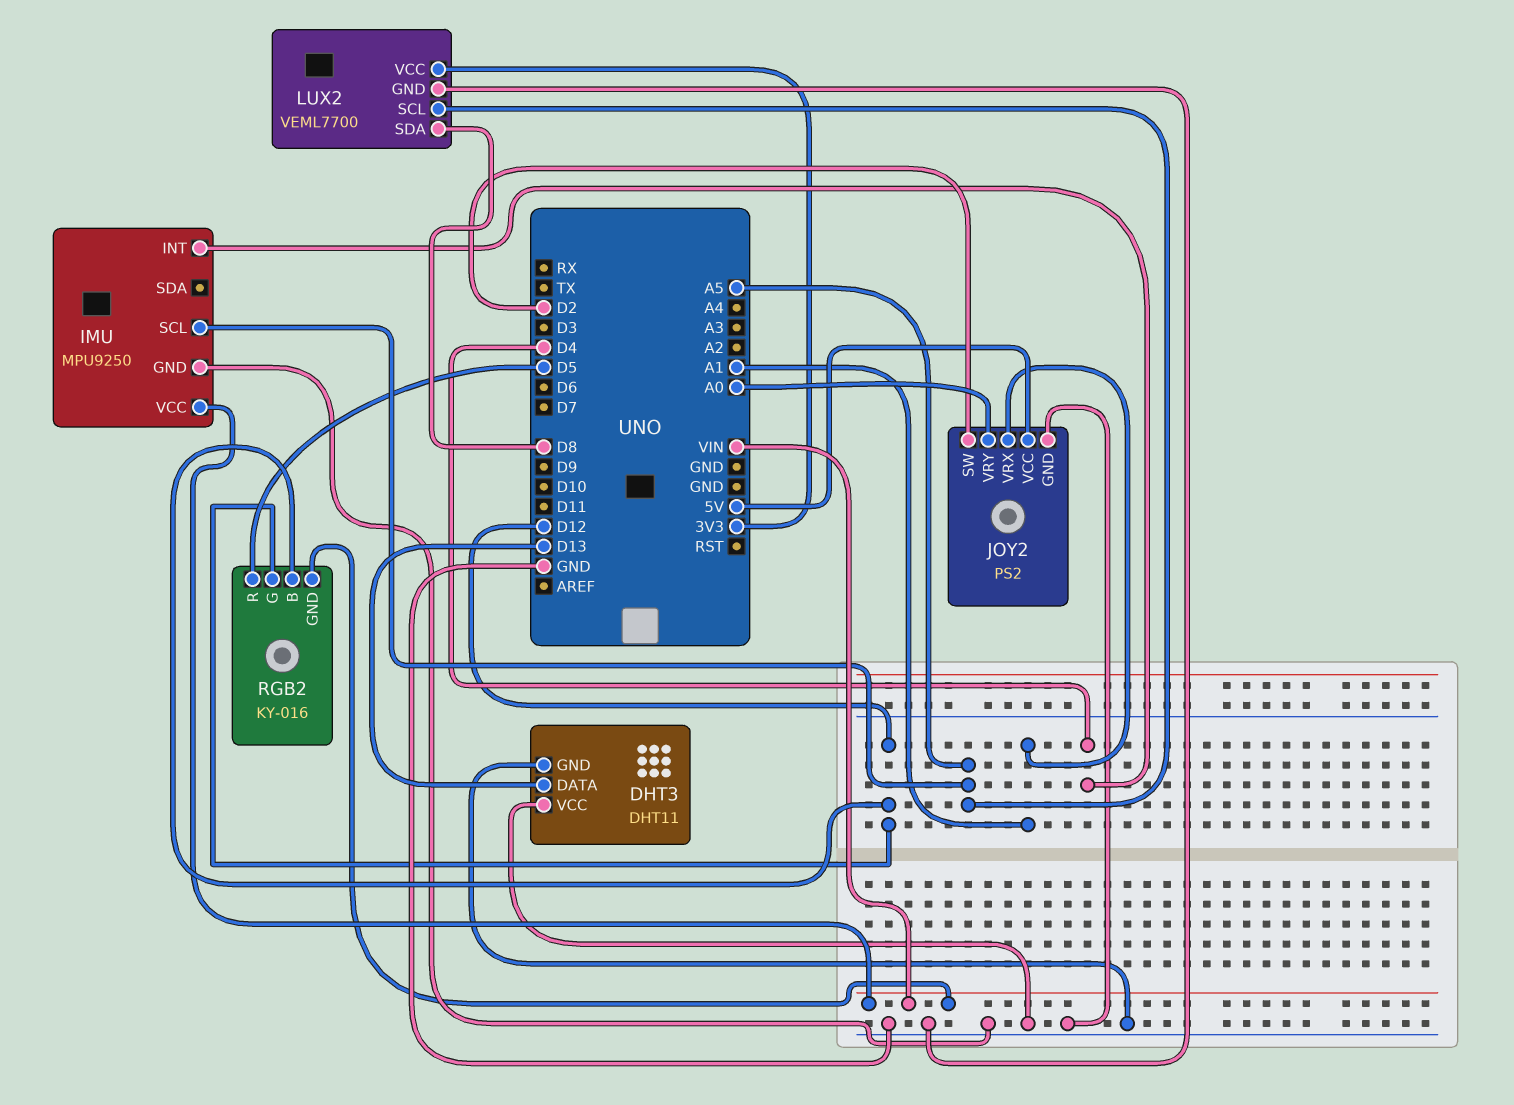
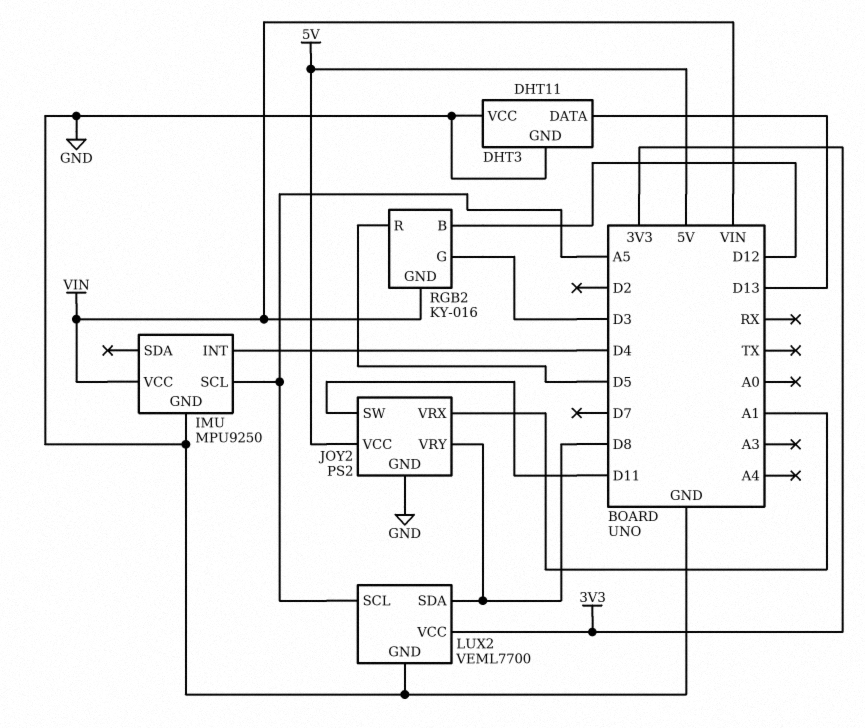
JOY2 pin SW: D2 -> D11
JOY2 pin VRY: A0 -> D8
RGB2 pin G: D12 -> D3

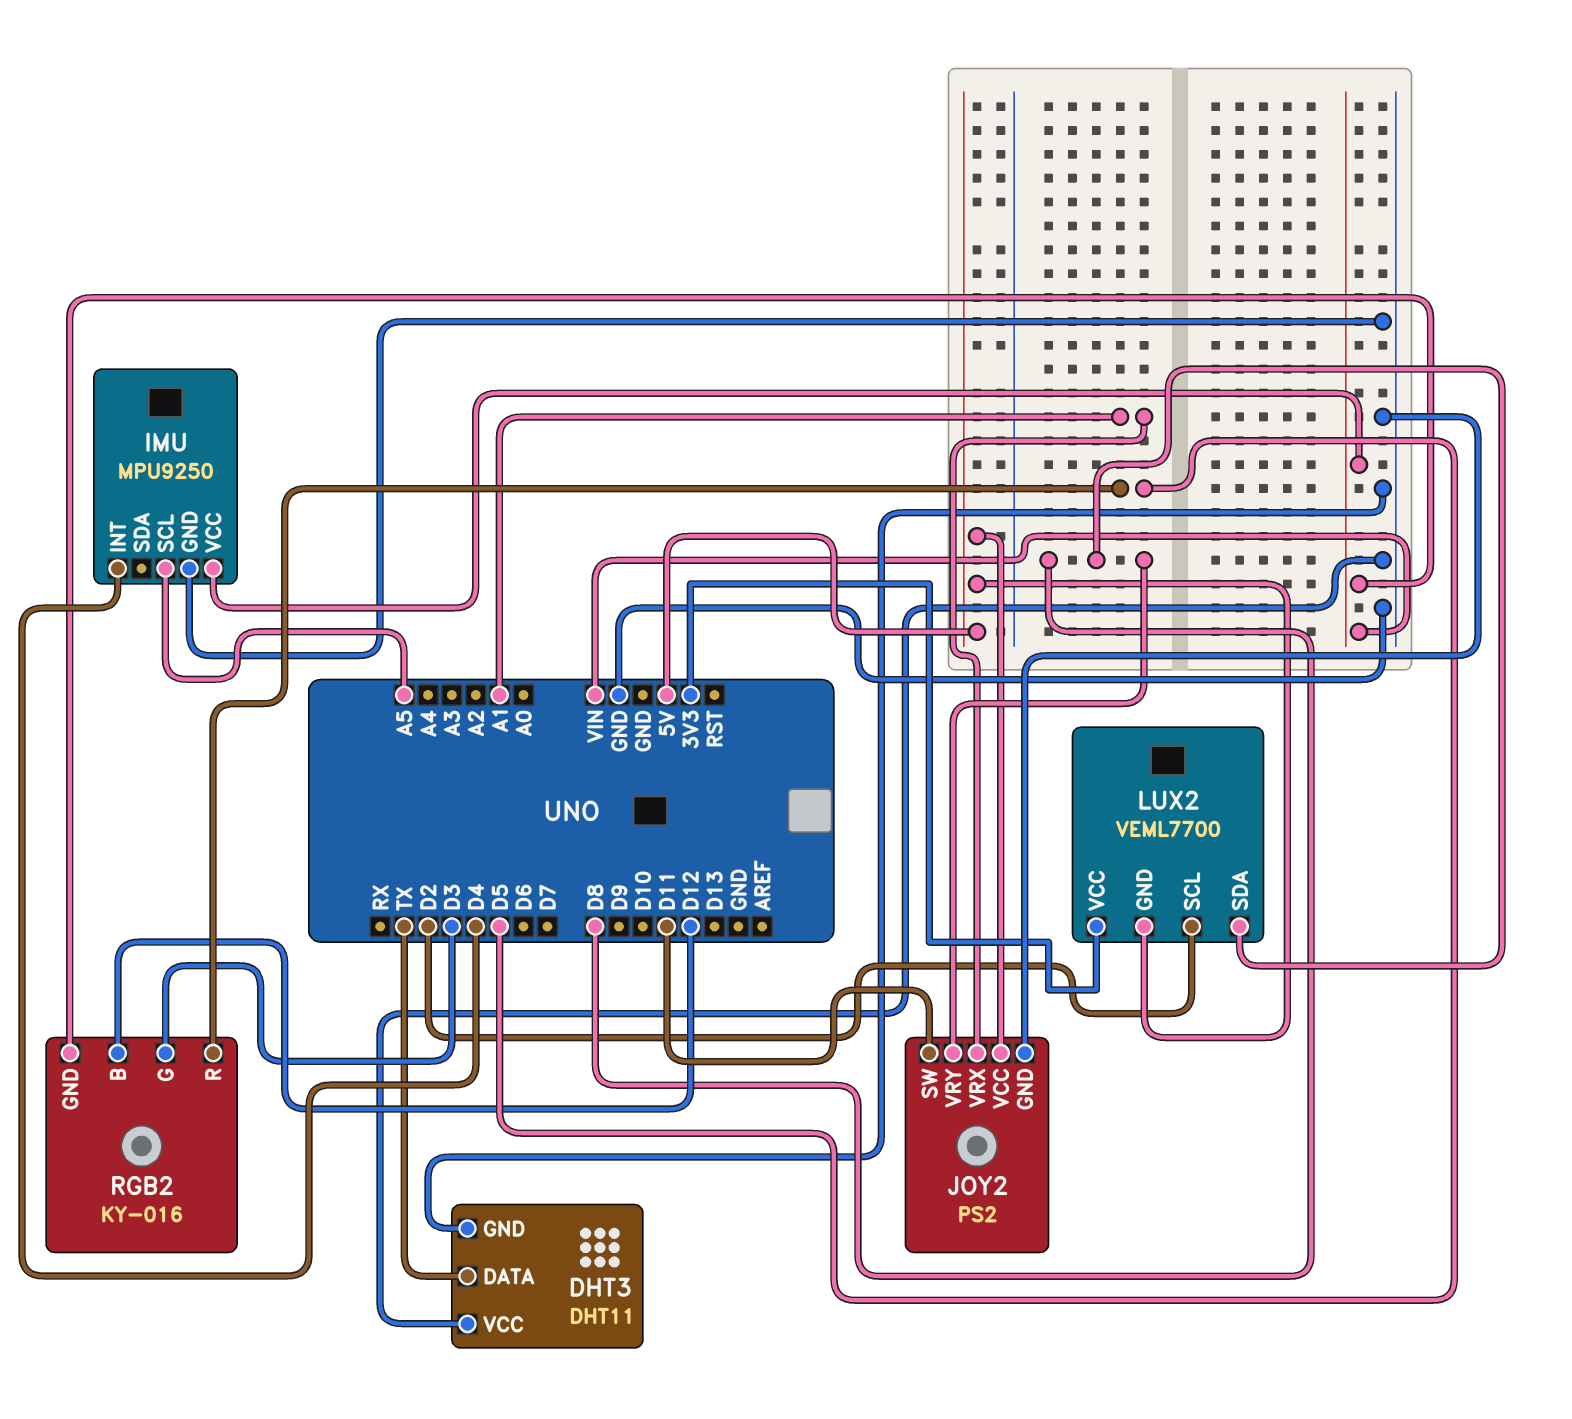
DHT3 pin DATA: D13 -> TX
LUX2 pin GND: GND -> 5V
LUX2 pin SCL: A5 -> D2

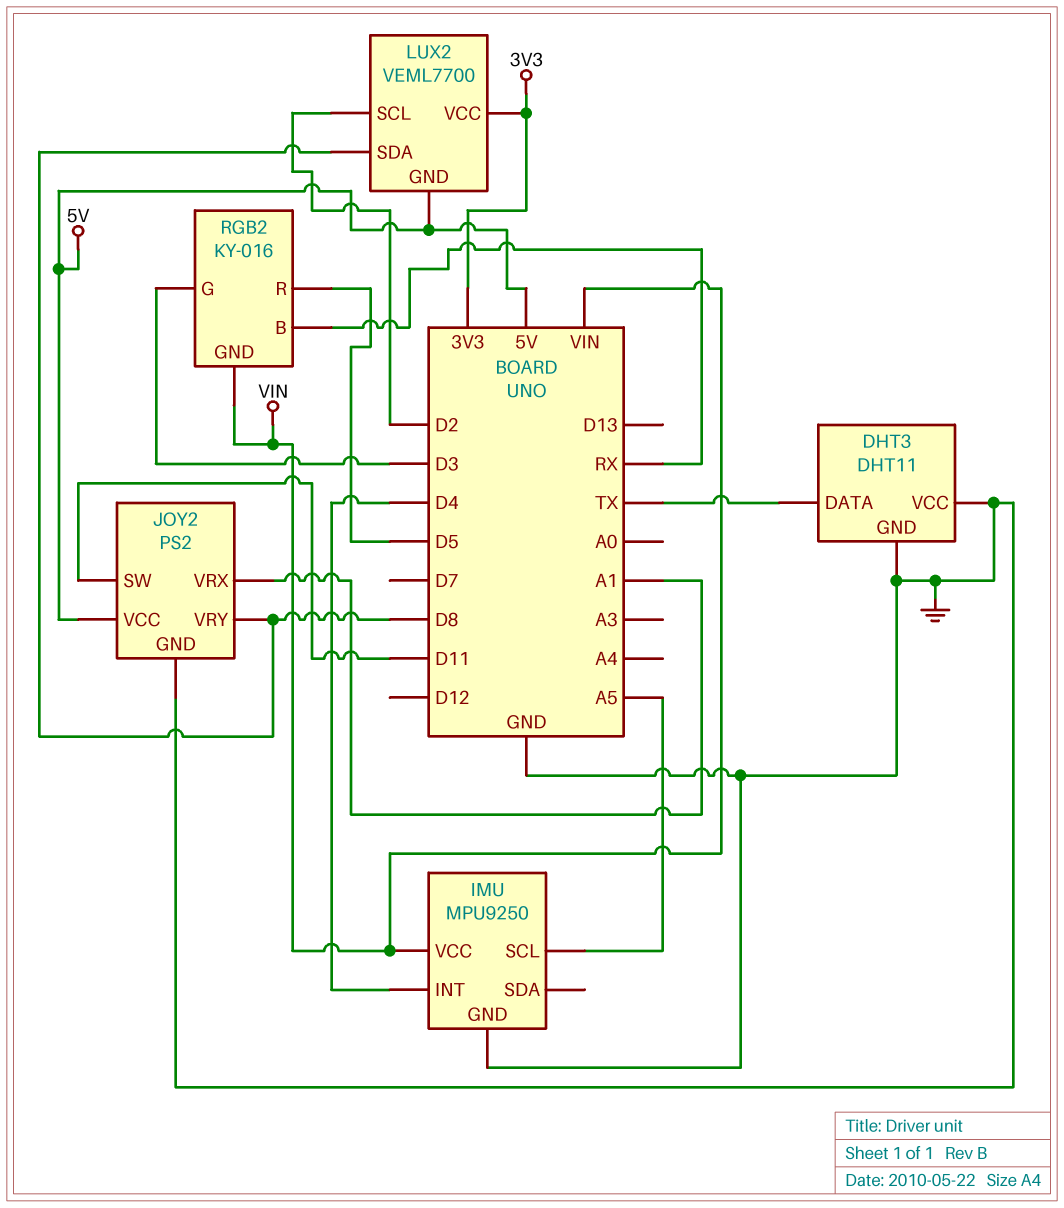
RGB2 pin B: D12 -> RX

